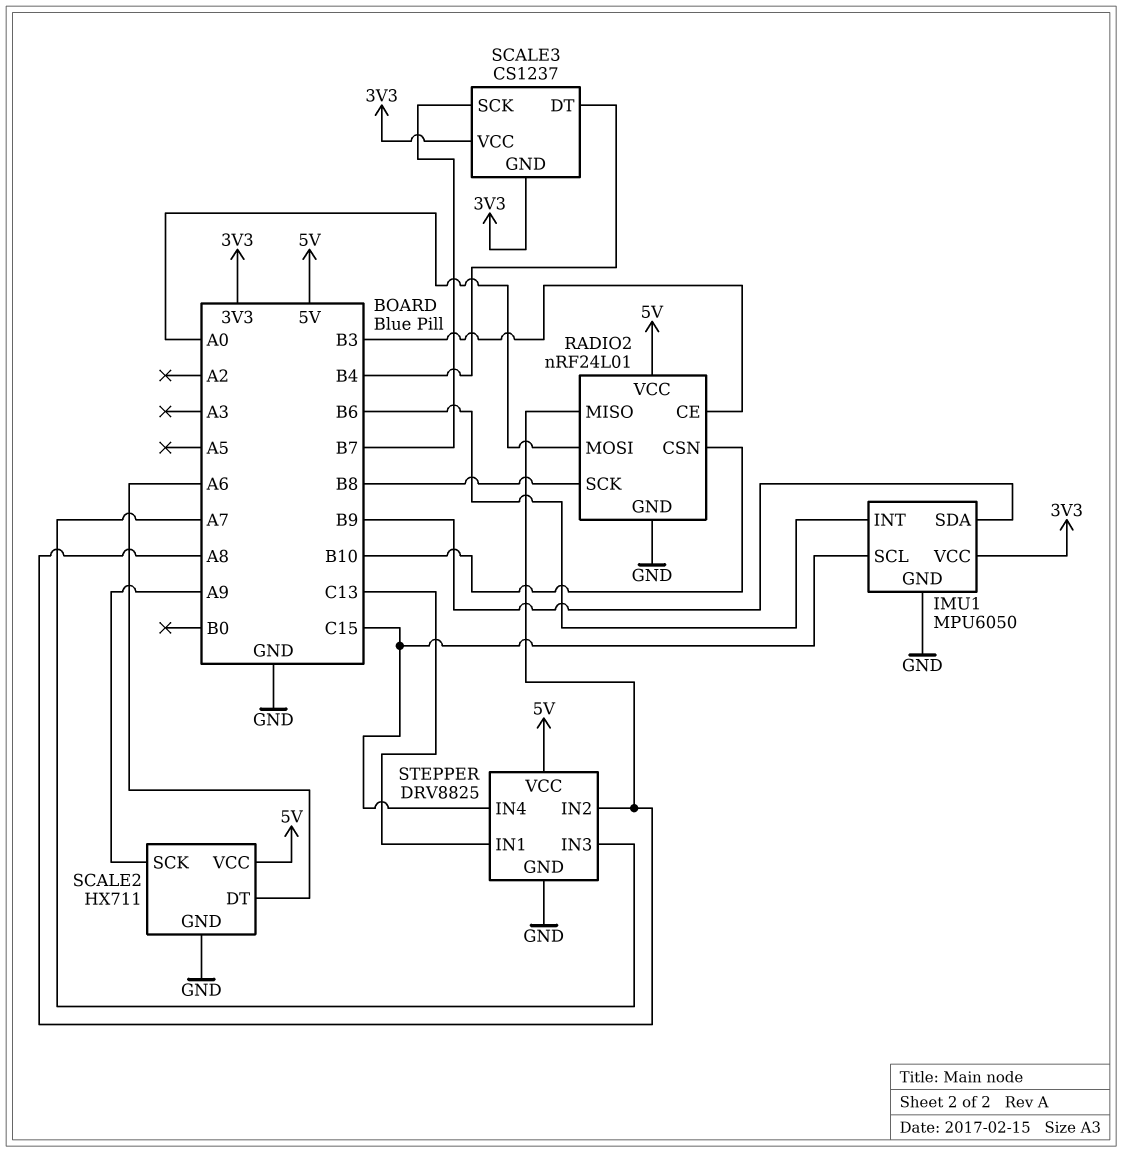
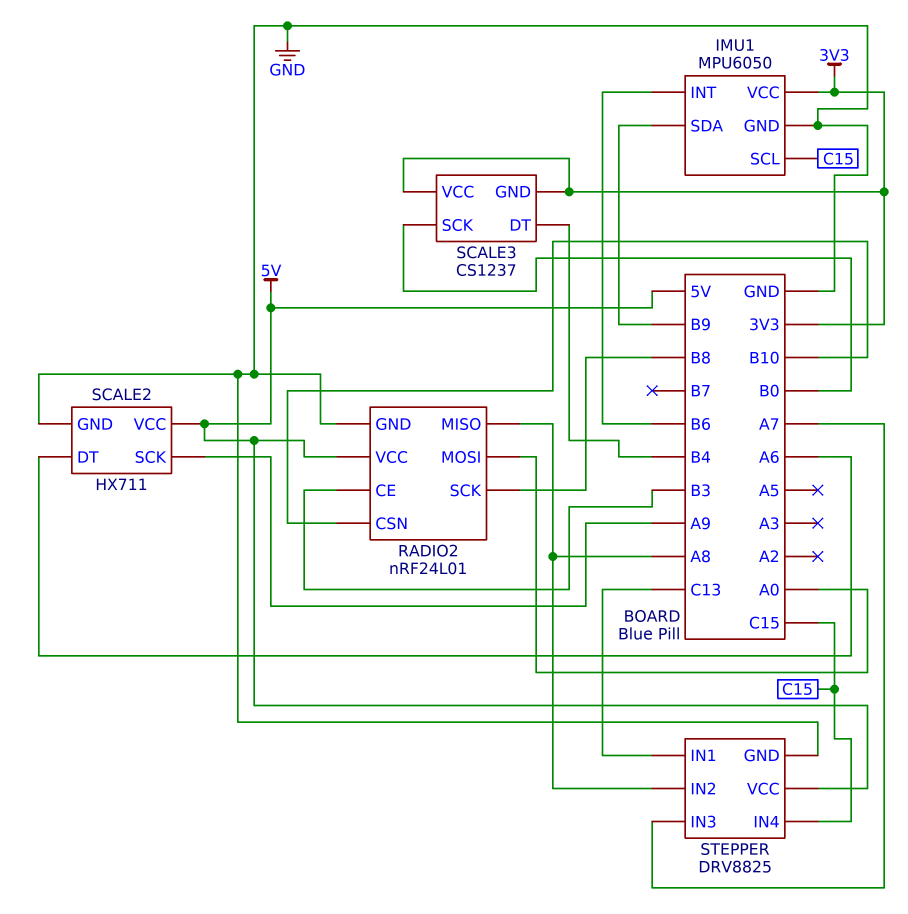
SCALE3 pin SCK: B7 -> B0

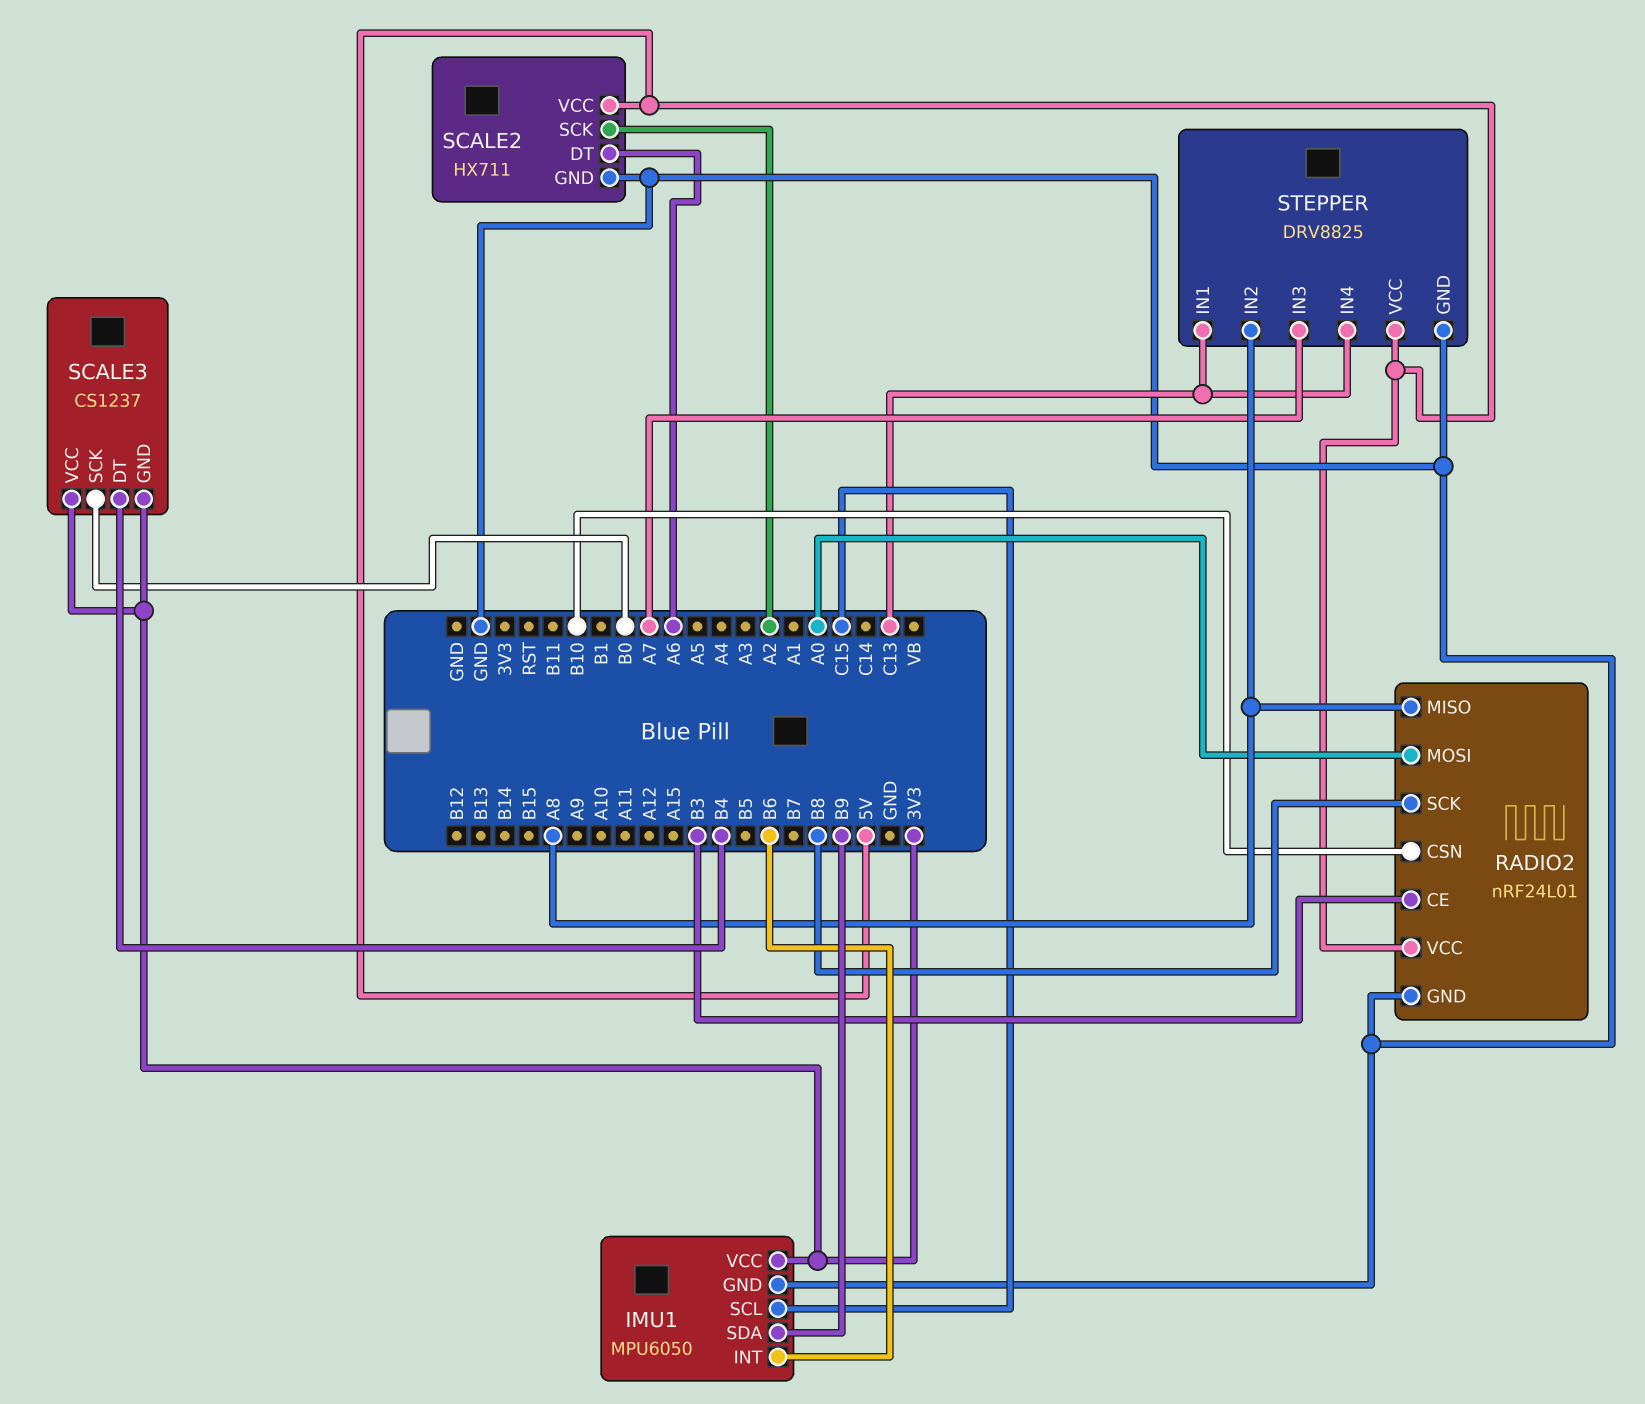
SCALE2 pin SCK: A9 -> A2
STEPPER pin IN4: C15 -> C13

